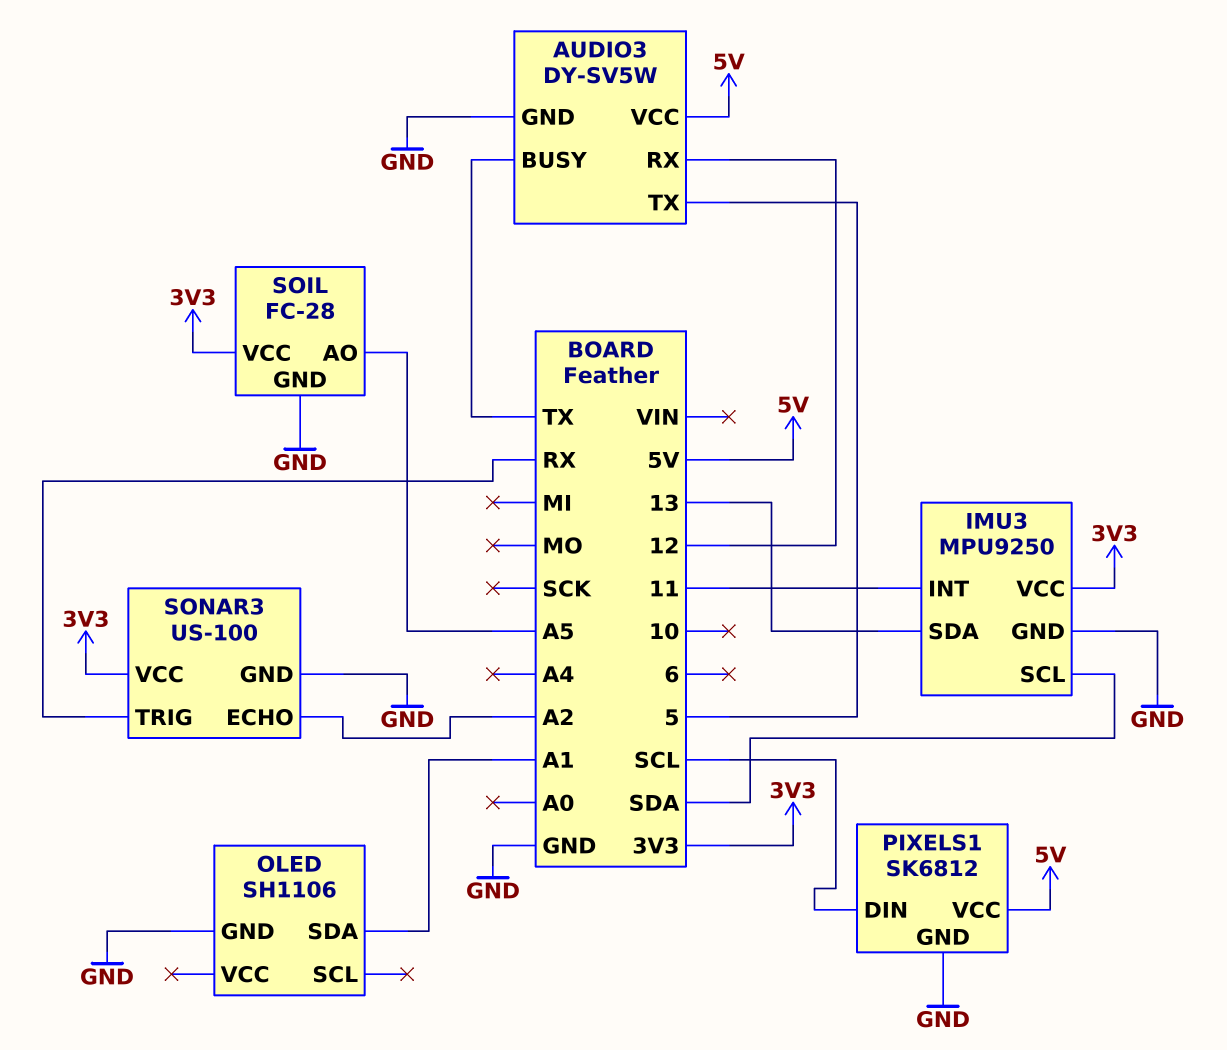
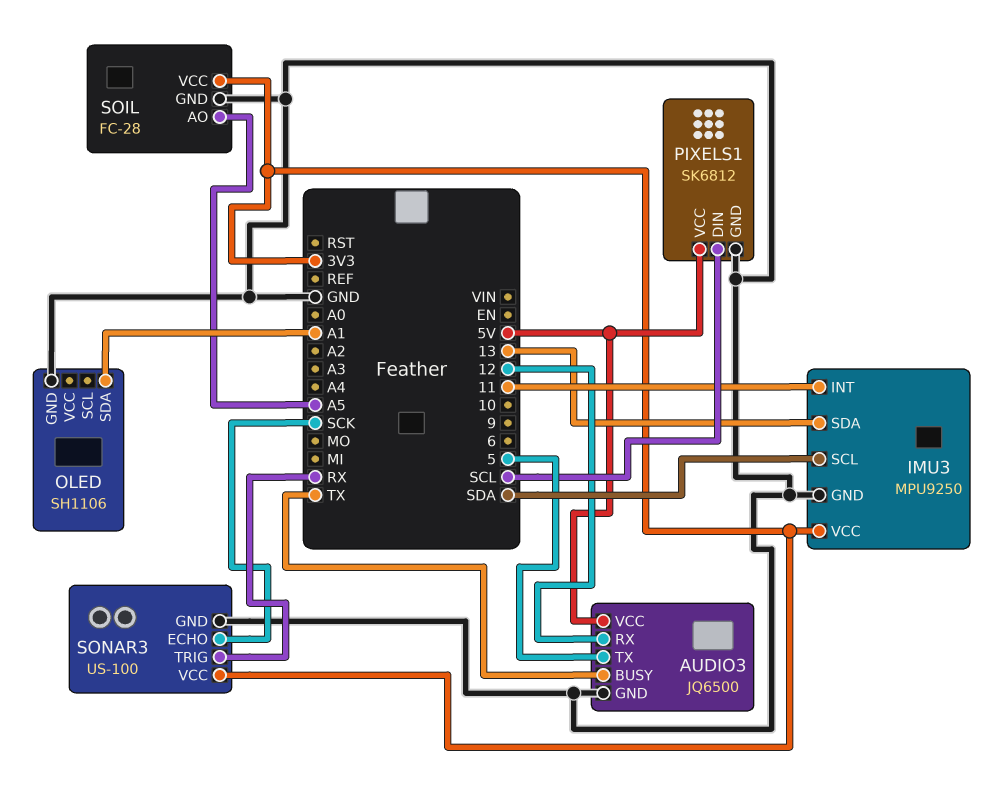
AUDIO3: DY-SV5W -> JQ6500
SONAR3 pin ECHO: A2 -> SCK

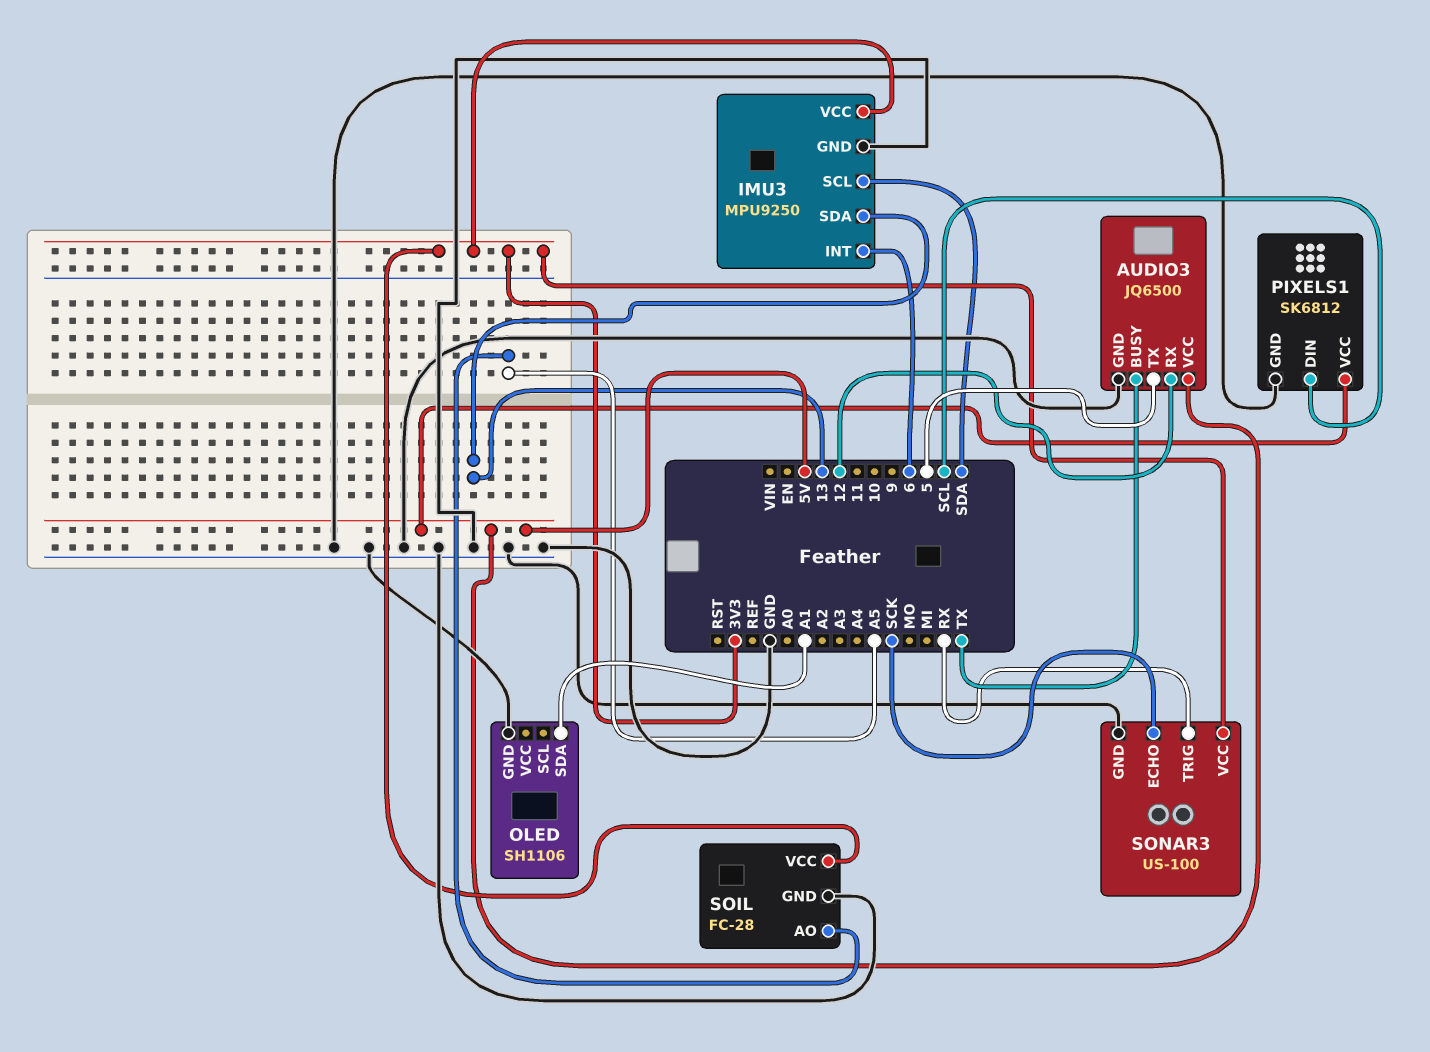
IMU3 pin INT: 11 -> 6

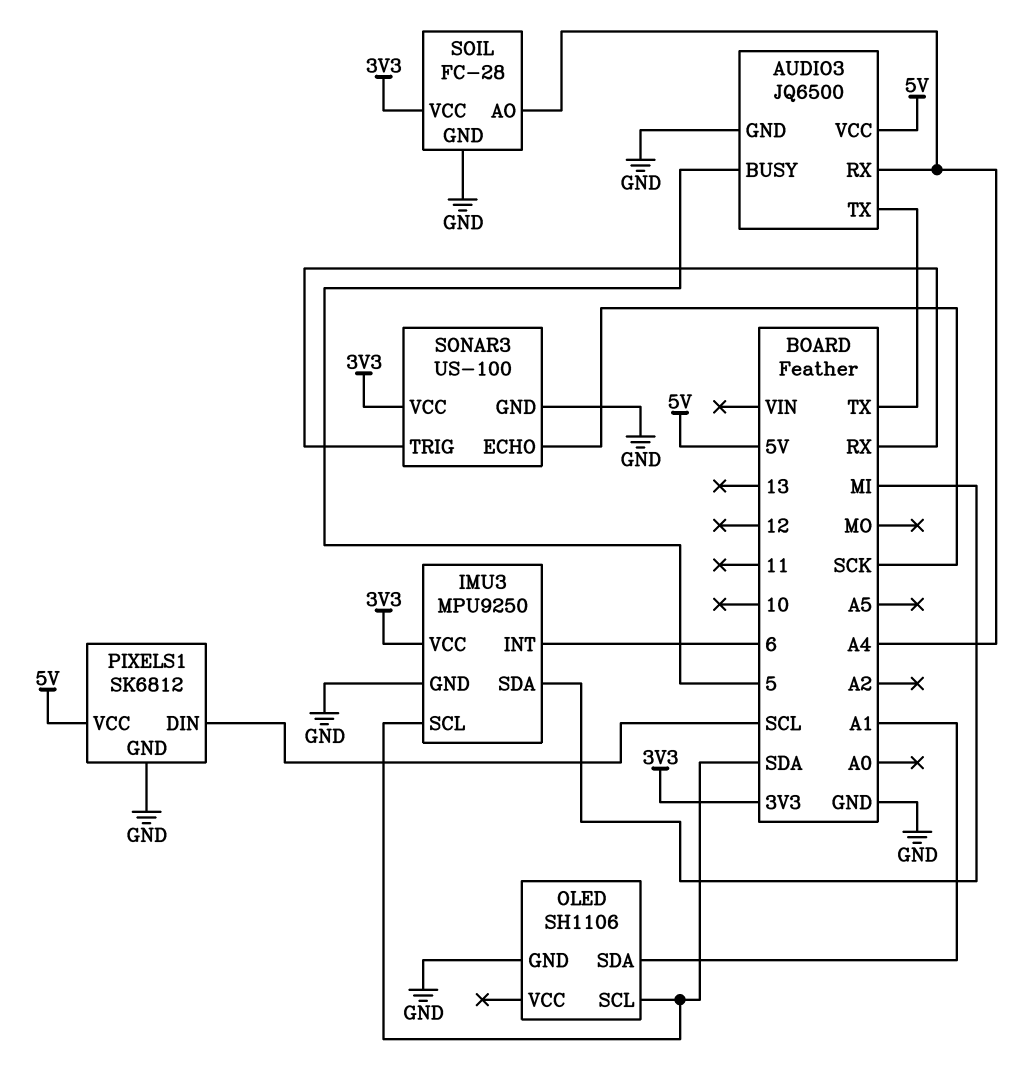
AUDIO3 pin BUSY: TX -> 5
AUDIO3 pin RX: 12 -> A4
AUDIO3 pin TX: 5 -> TX
IMU3 pin SDA: 13 -> MI
OLED pin SCL: none -> SDA
SOIL pin AO: A5 -> A4

